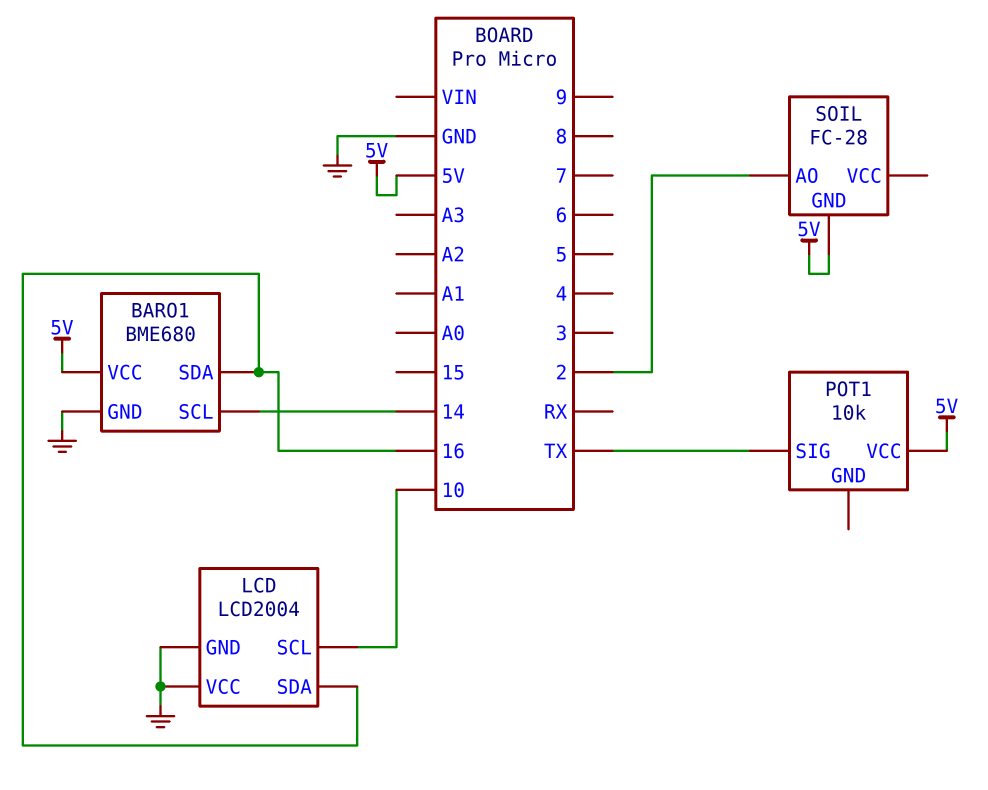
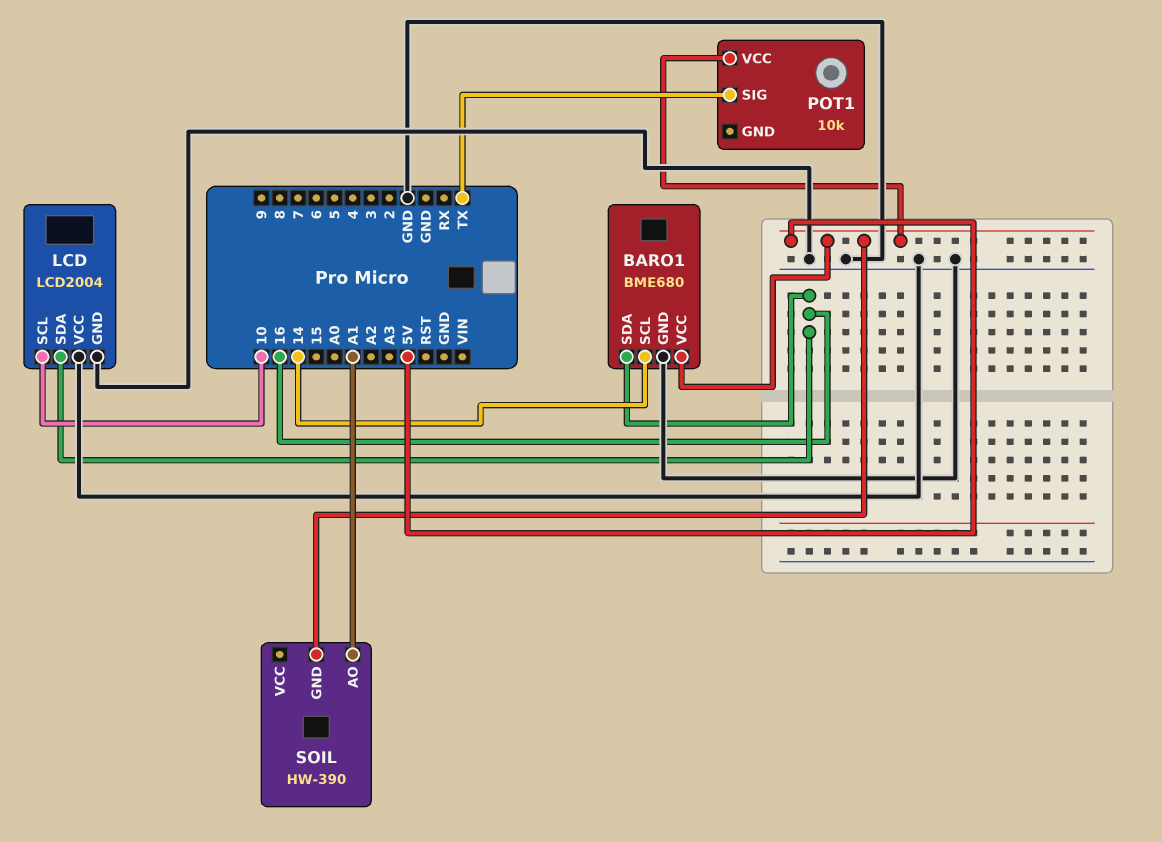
SOIL: FC-28 -> HW-390
SOIL pin AO: 2 -> A1

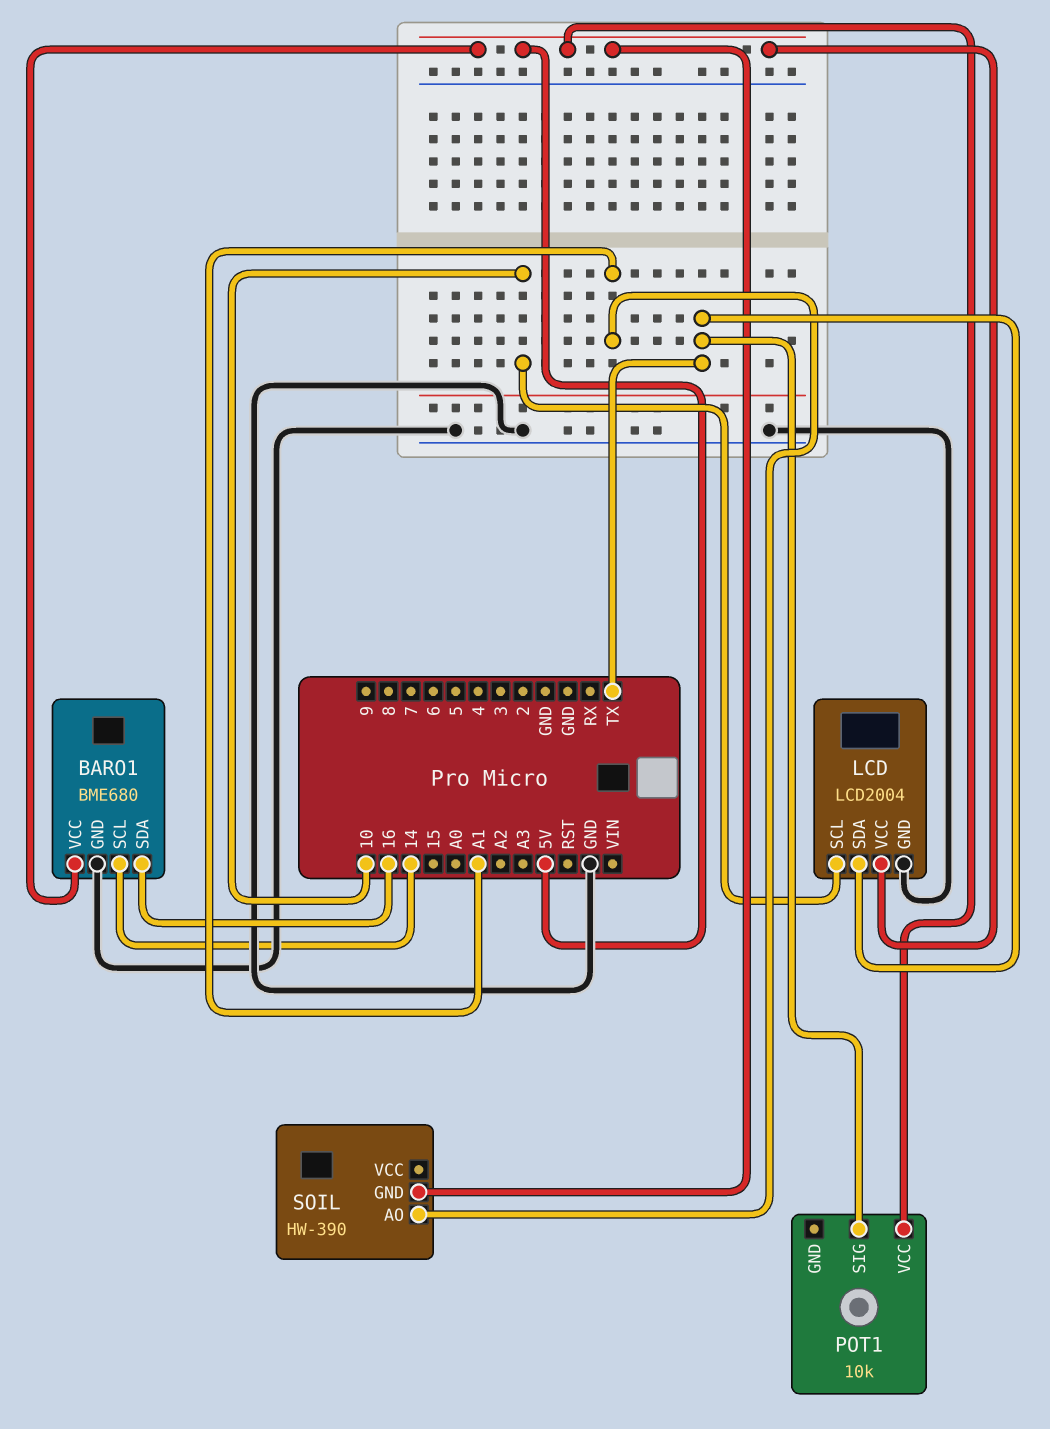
LCD pin SDA: 16 -> TX
LCD pin VCC: GND -> 5V

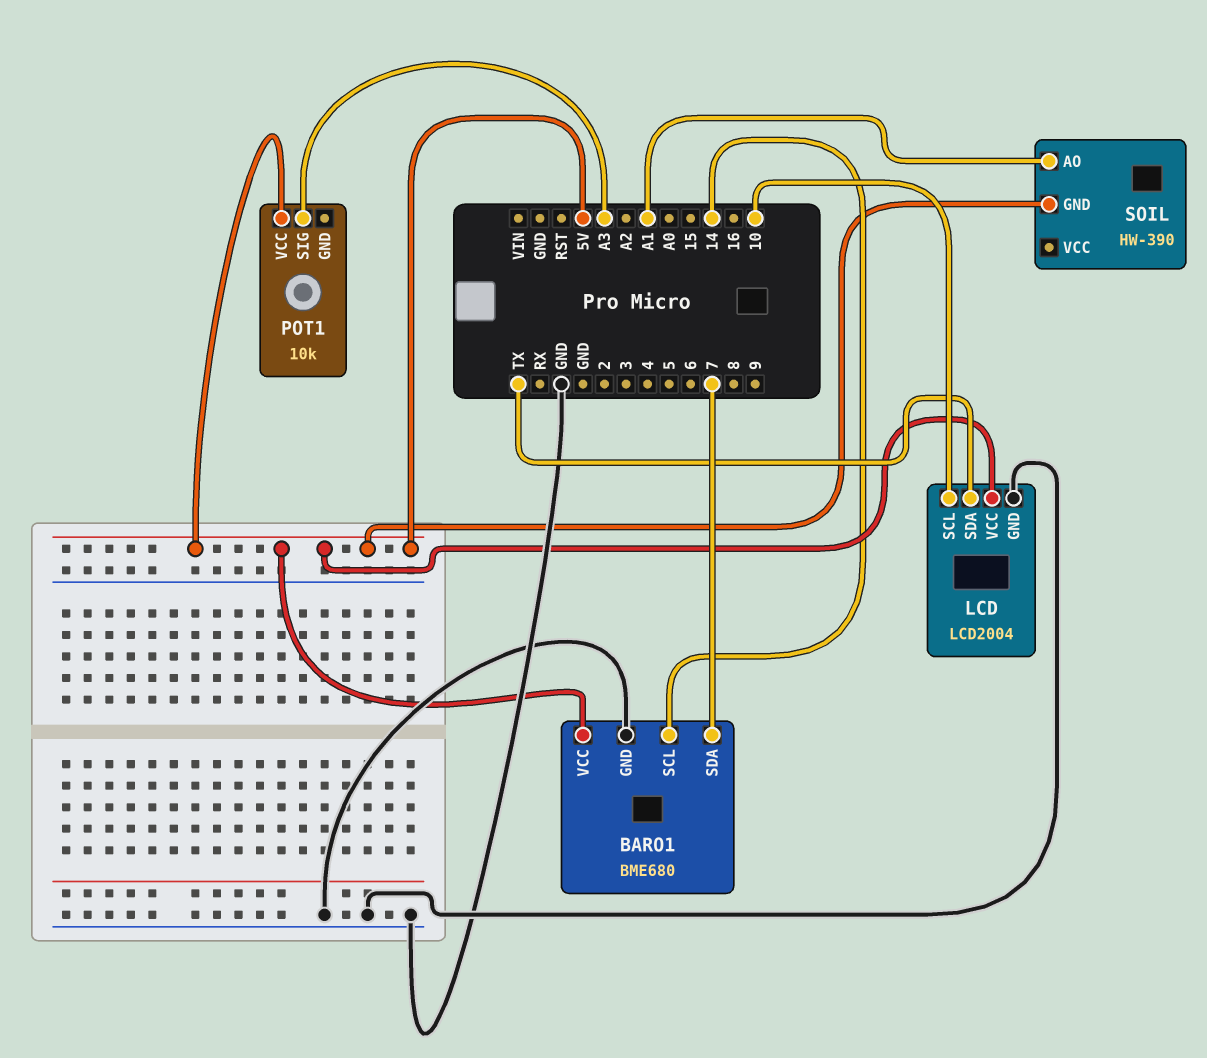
BARO1 pin SDA: 16 -> 7
POT1 pin SIG: TX -> A3

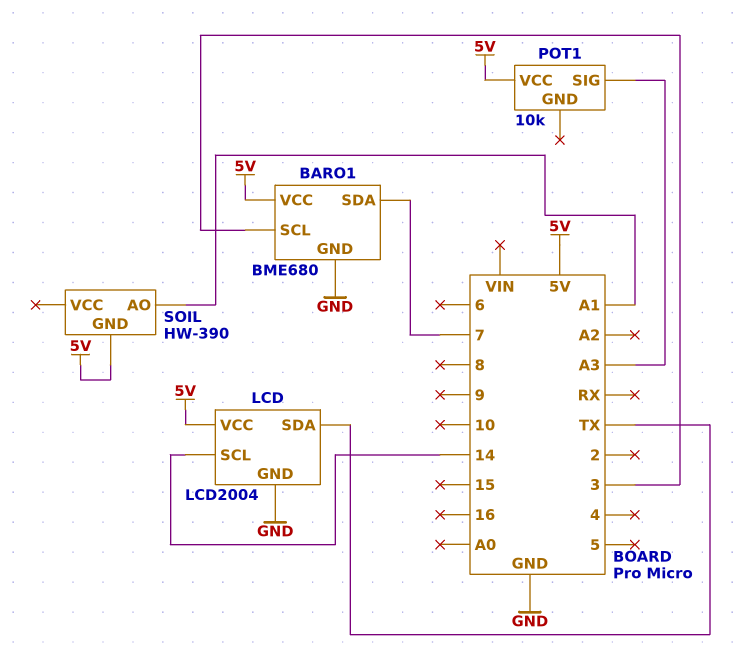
BARO1 pin SCL: 14 -> 3
LCD pin SCL: 10 -> 14

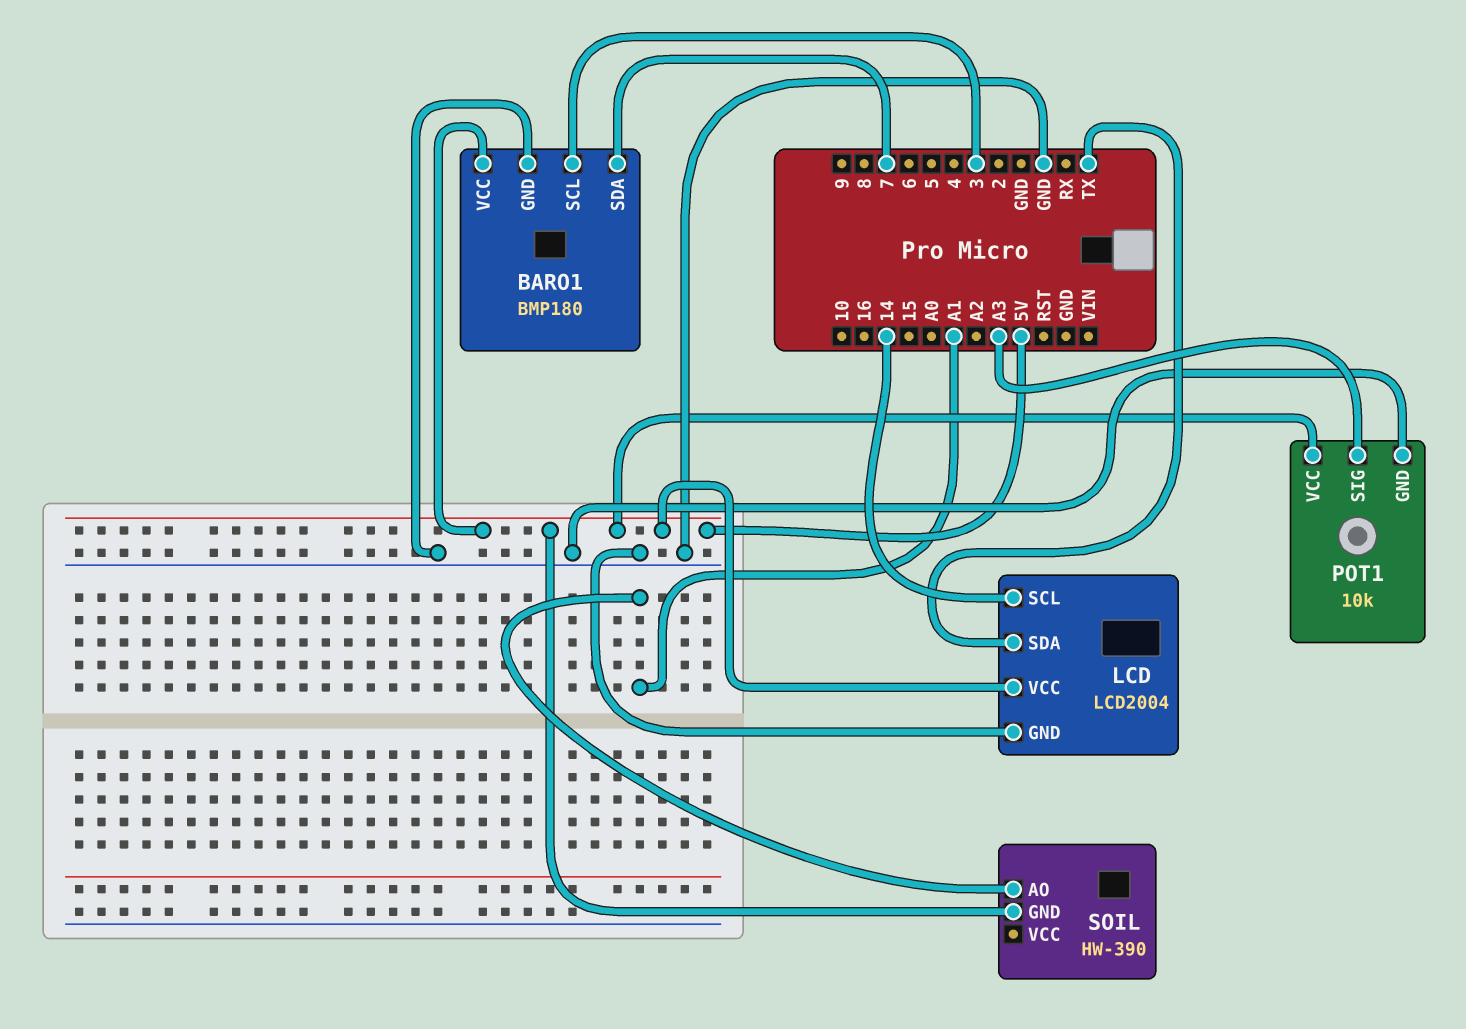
BARO1: BME680 -> BMP180
POT1 pin GND: none -> GND

